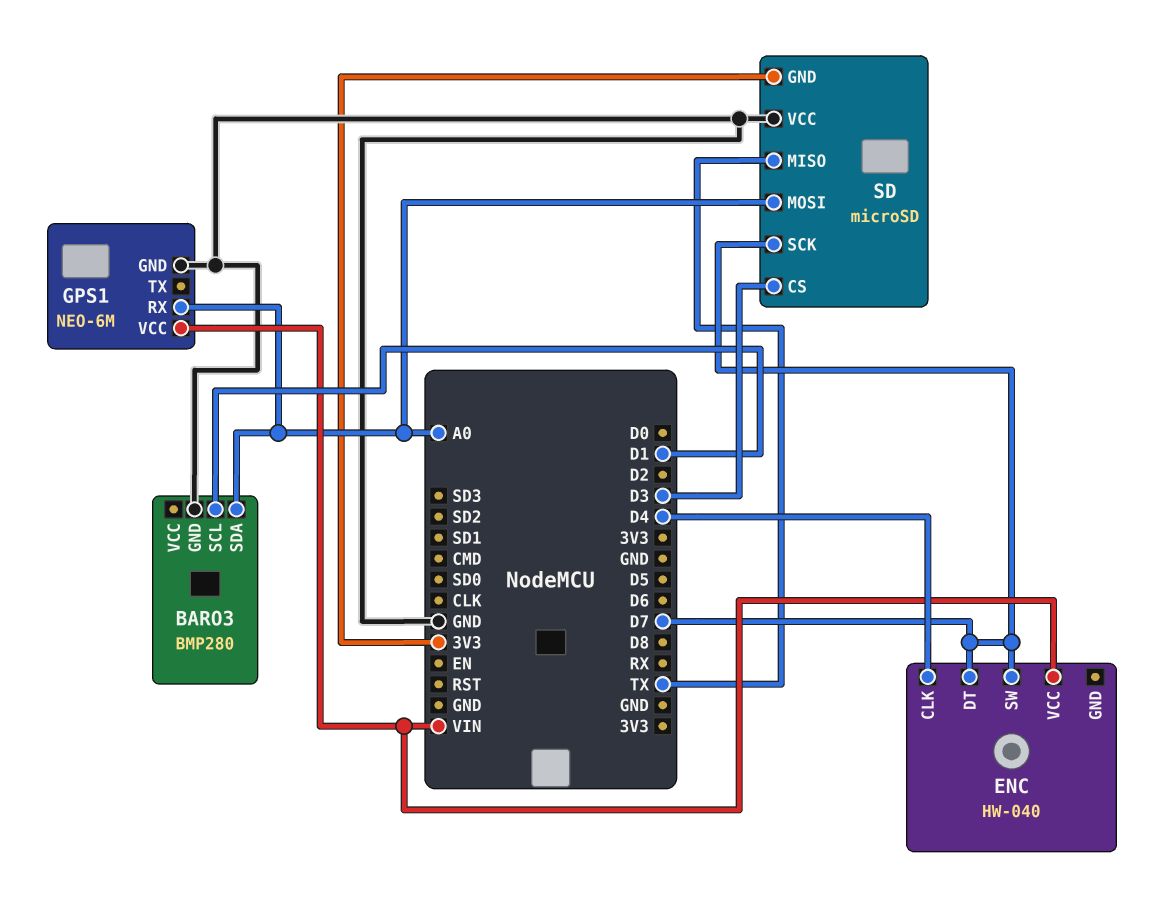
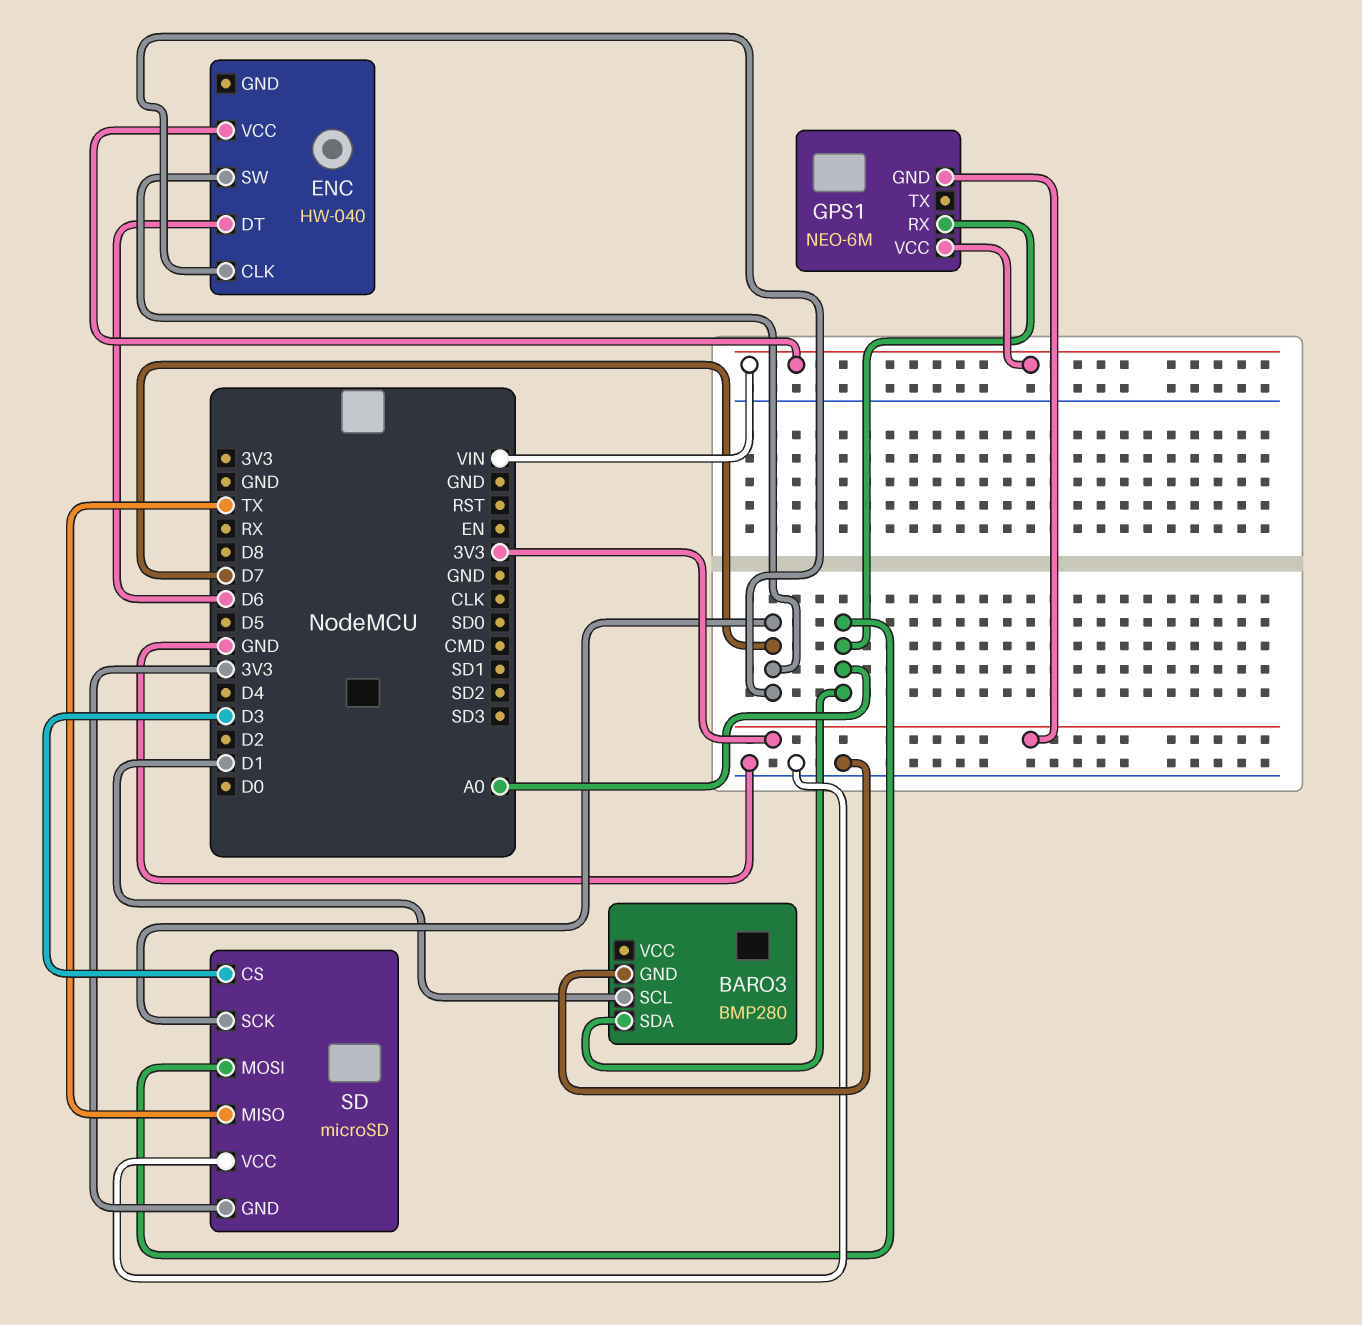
ENC pin CLK: D4 -> D7
ENC pin DT: D7 -> D6
GPS1 pin GND: GND -> 3V3

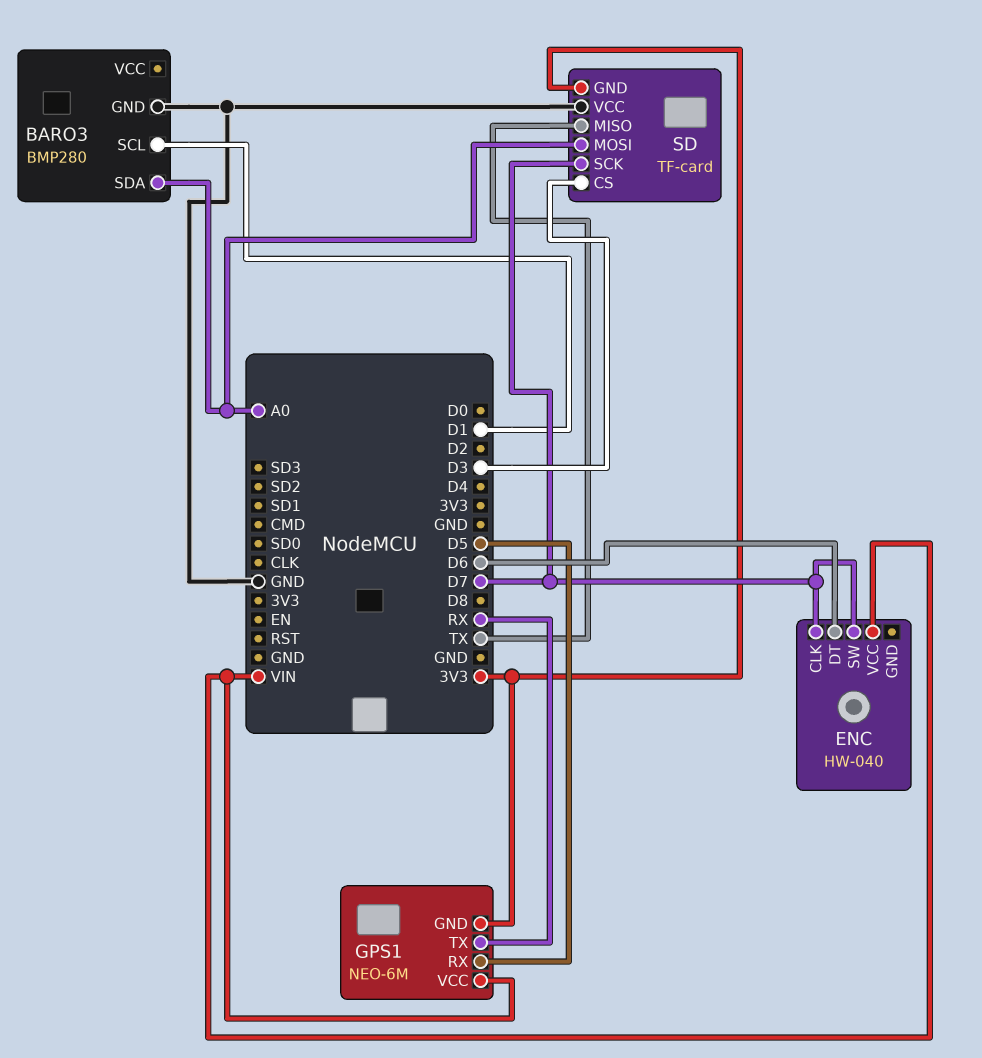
GPS1 pin RX: A0 -> D5
GPS1 pin TX: none -> RX
SD: microSD -> TF-card

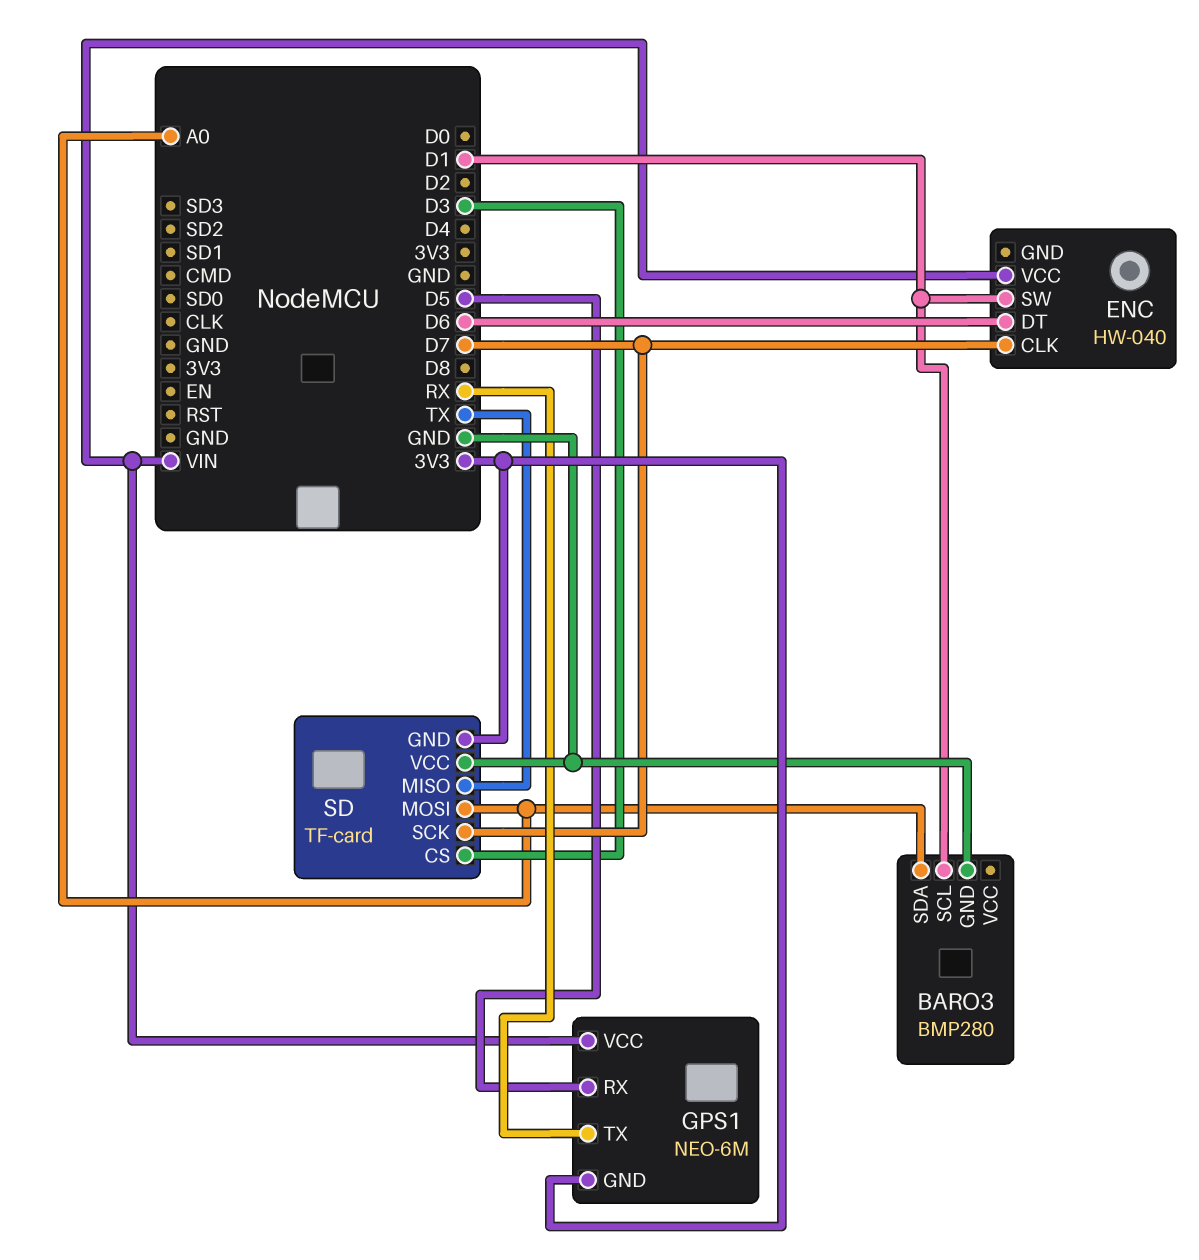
ENC pin SW: D7 -> D1

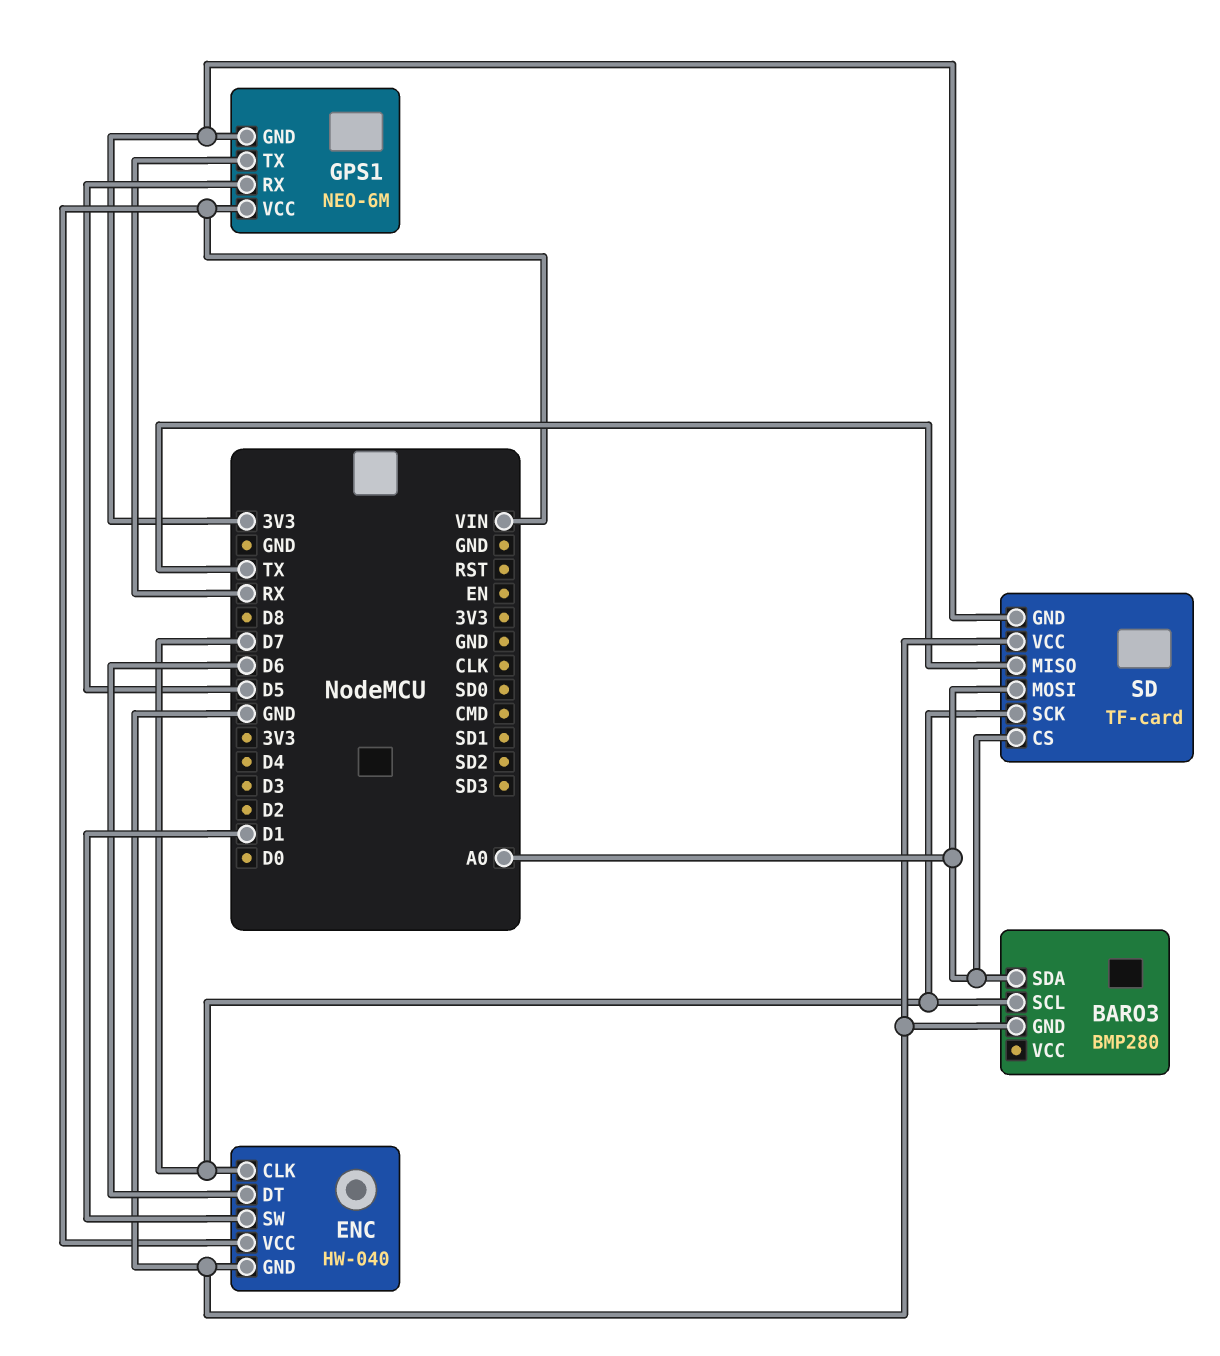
BARO3 pin SCL: D1 -> D7
ENC pin GND: none -> GND
SD pin CS: D3 -> A0

